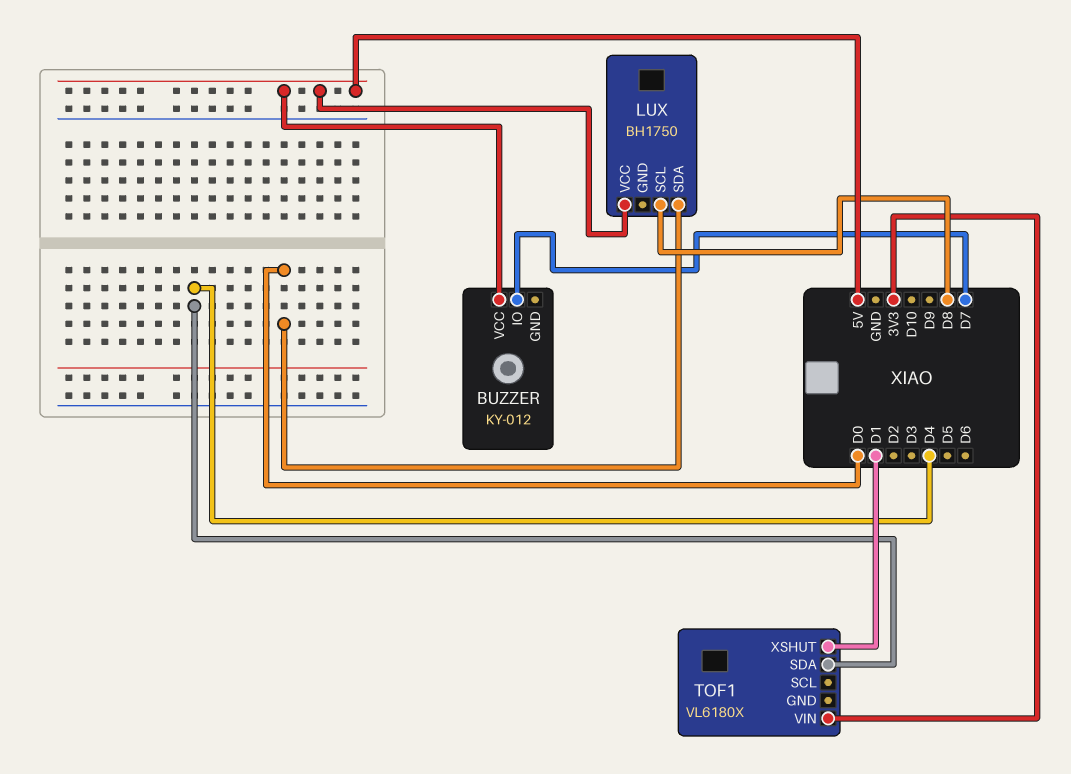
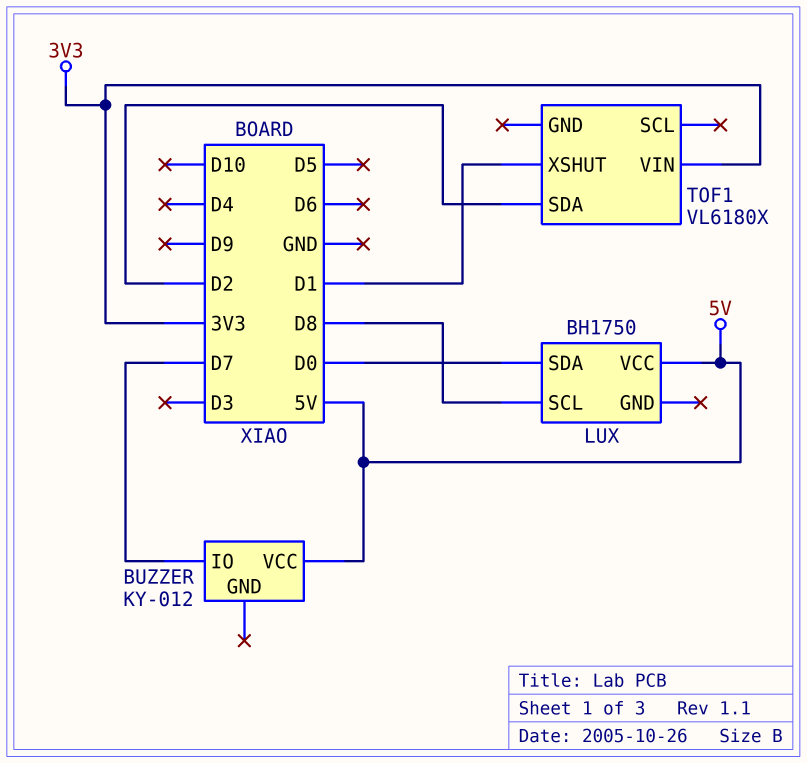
TOF1 pin SDA: D4 -> D2

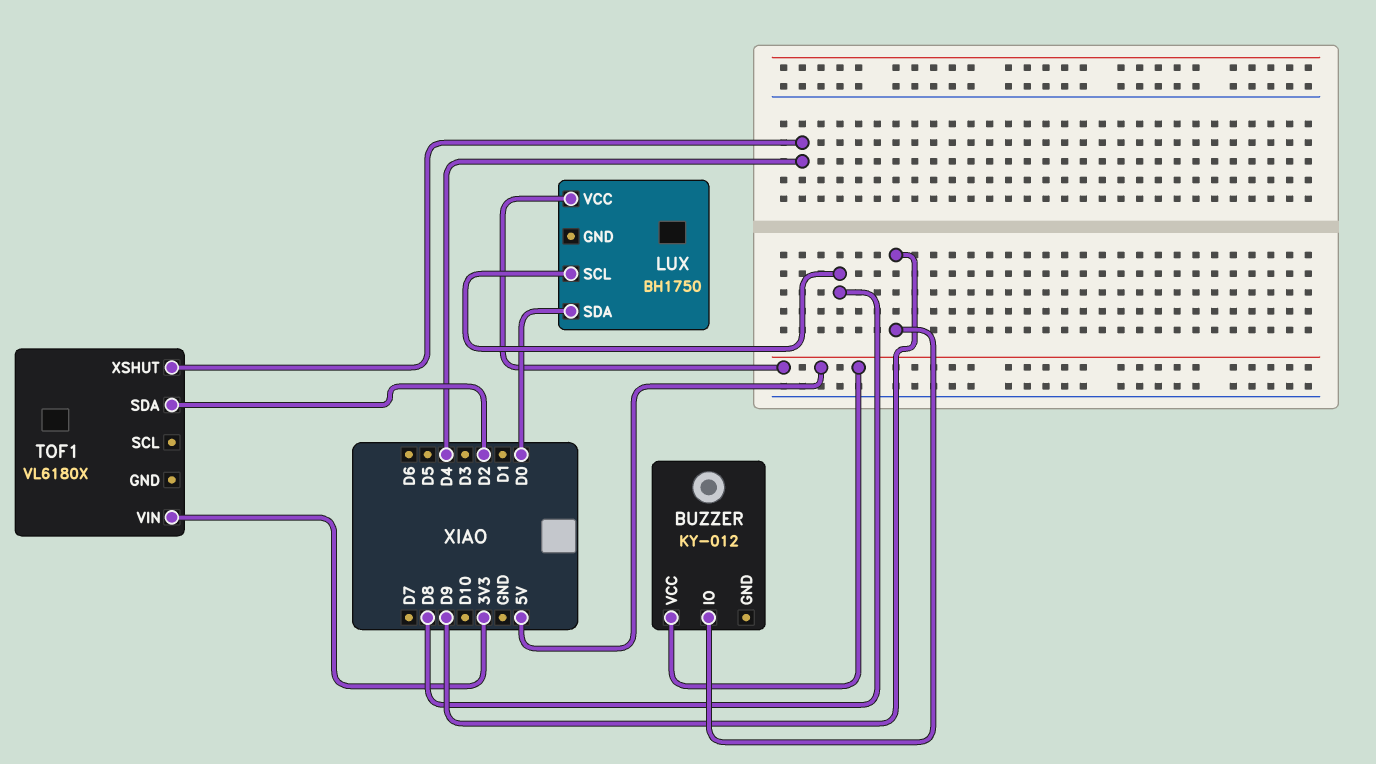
BUZZER pin IO: D7 -> D9
TOF1 pin XSHUT: D1 -> D4

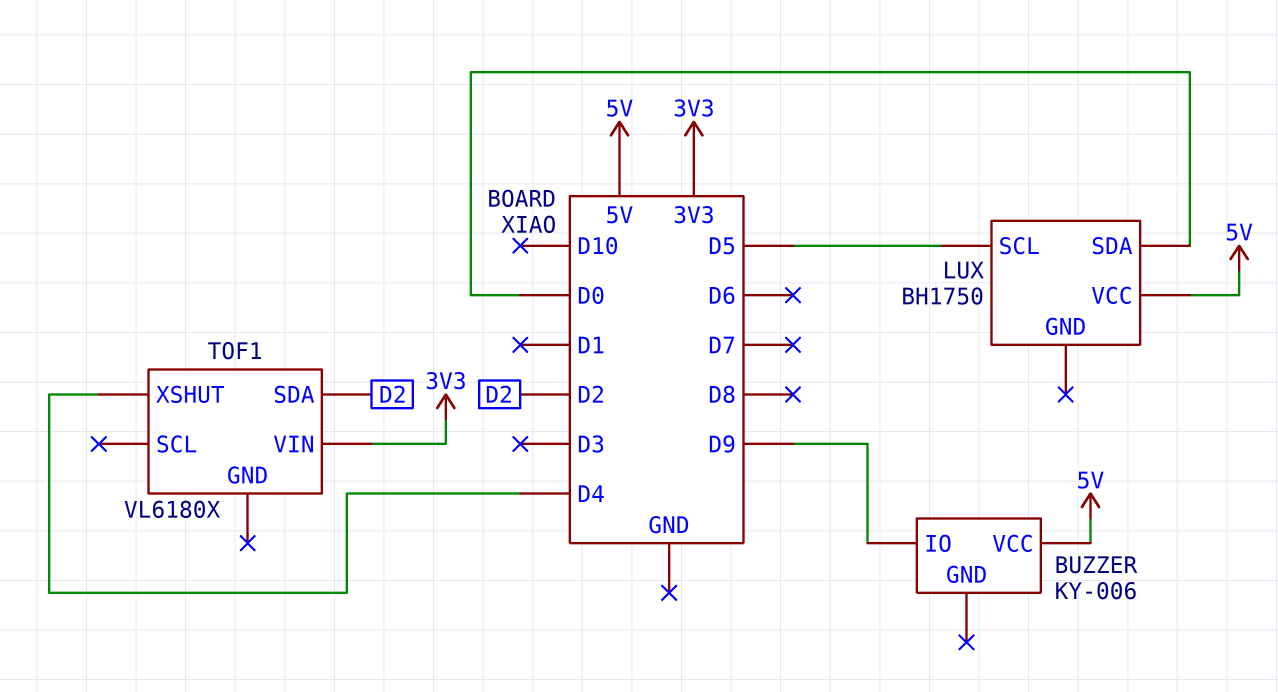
BUZZER: KY-012 -> KY-006
LUX pin SCL: D8 -> D5

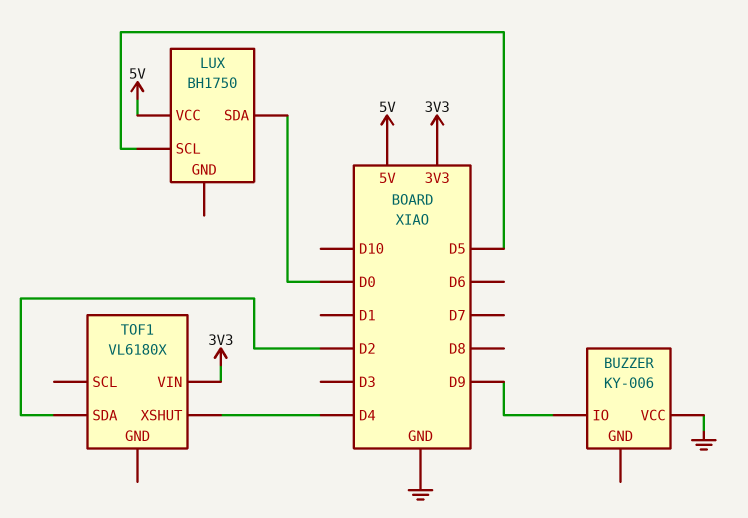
BUZZER pin VCC: 5V -> GND

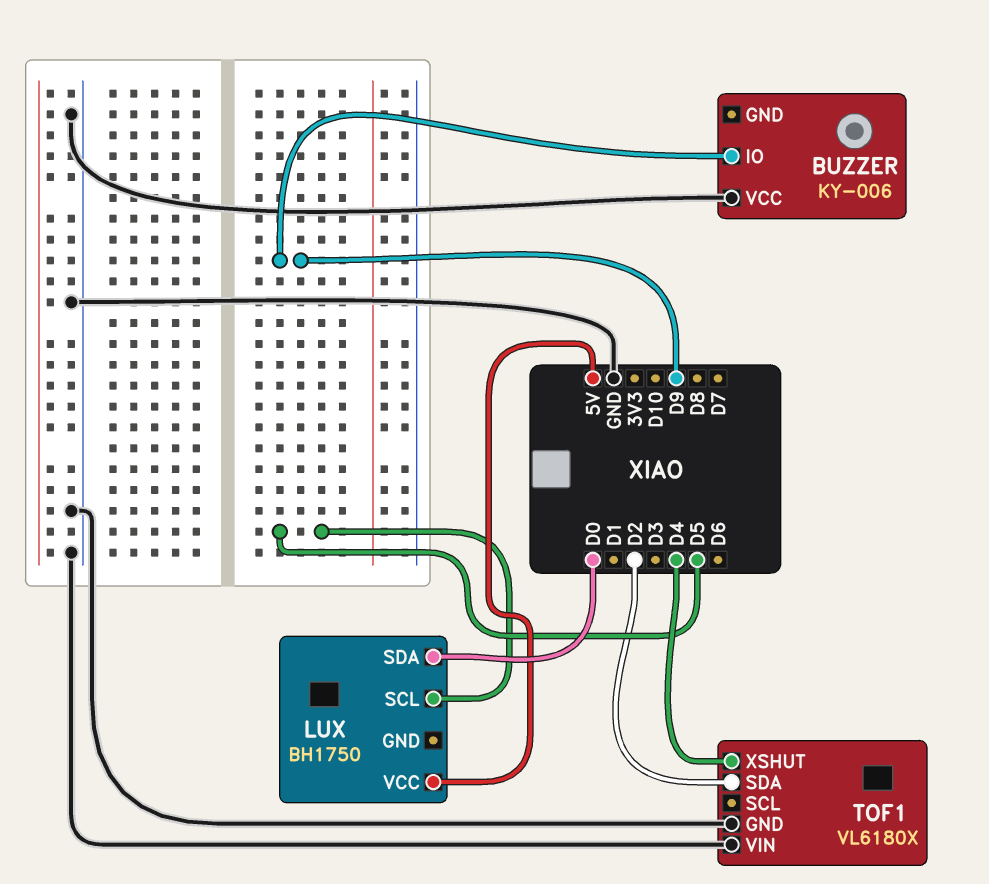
TOF1 pin GND: none -> GND
TOF1 pin VIN: 3V3 -> GND

